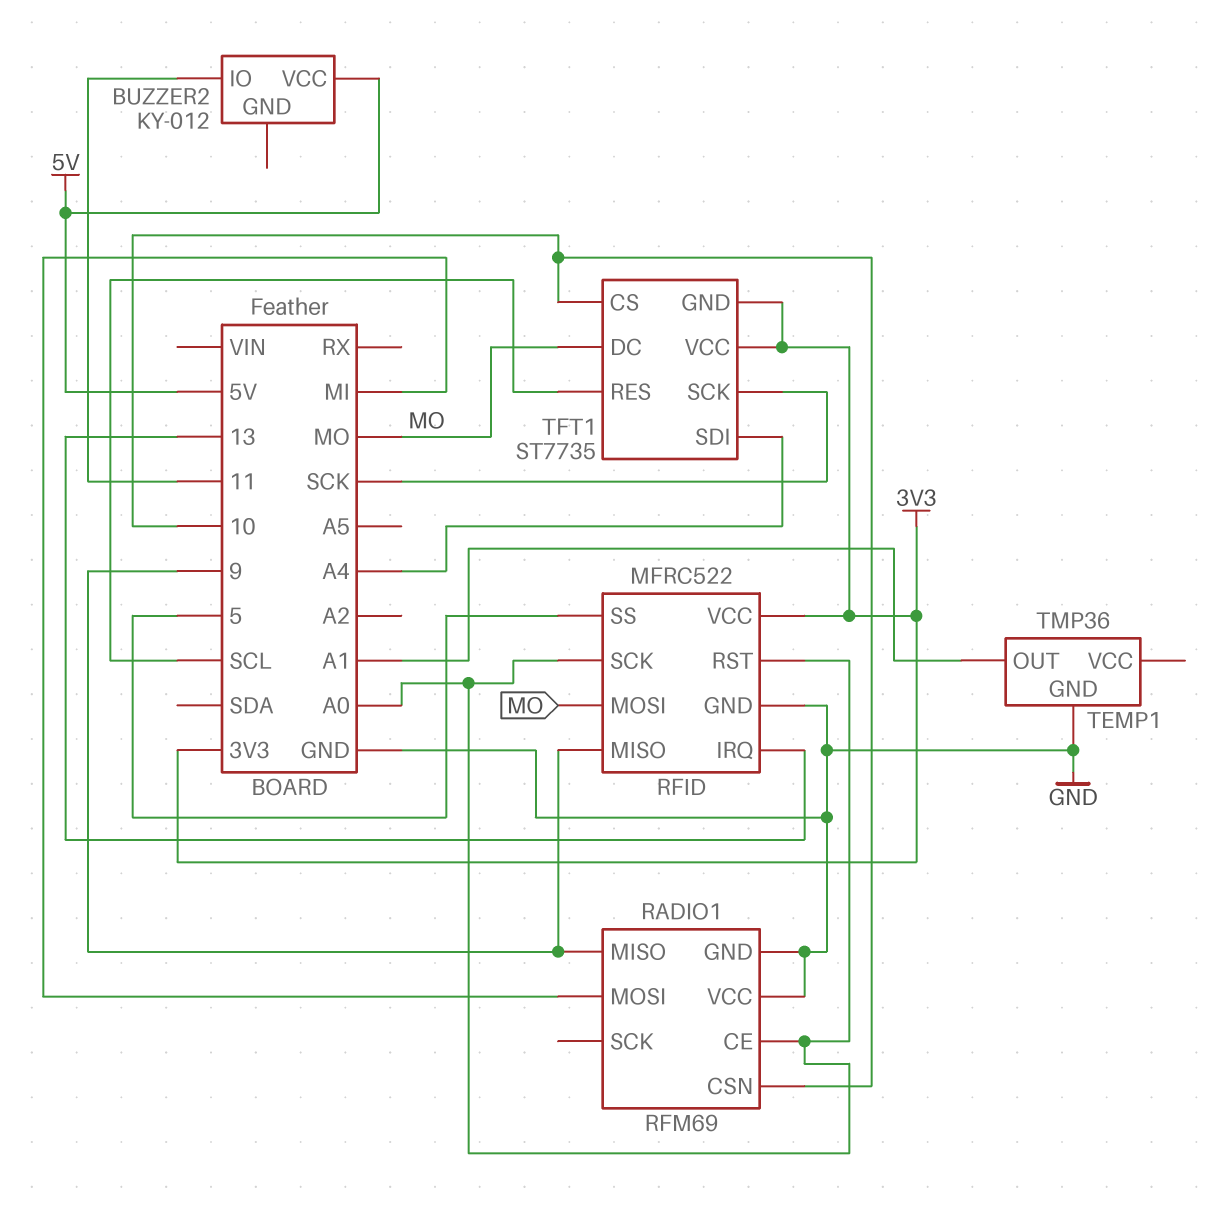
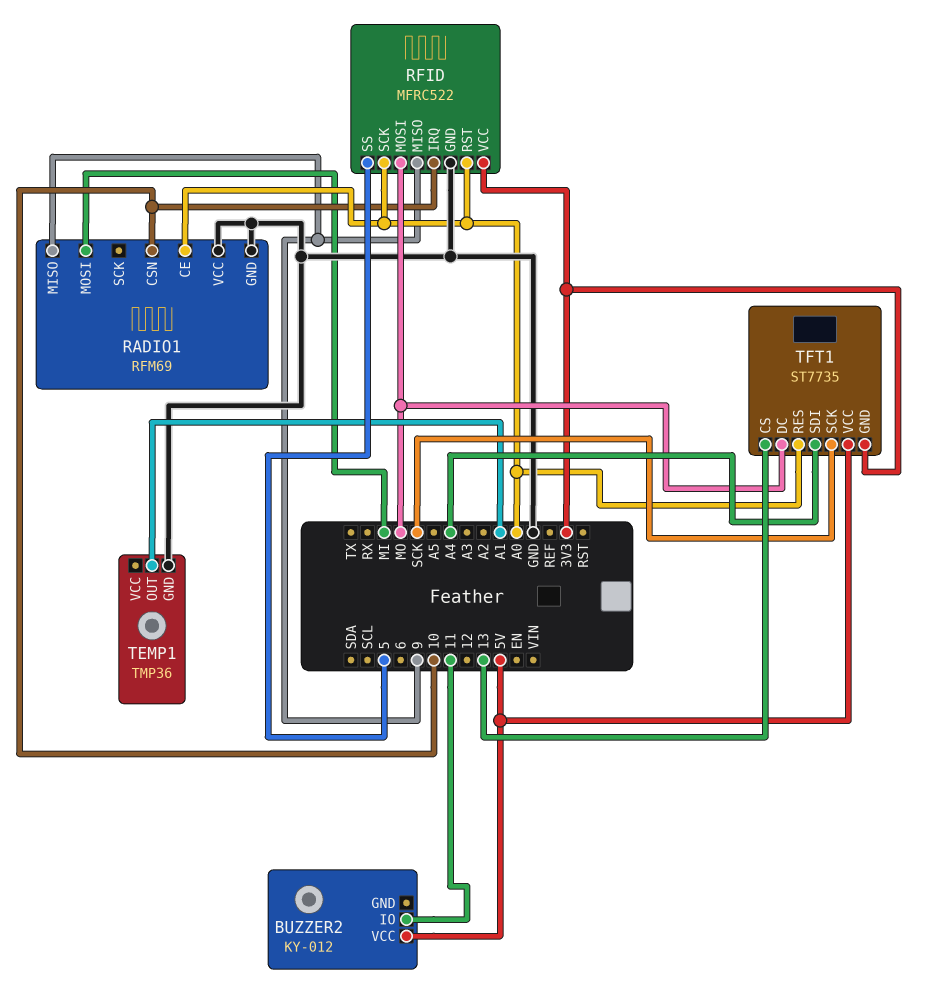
RFID pin IRQ: 13 -> 10
TFT1 pin CS: 10 -> 13
TFT1 pin RES: SCL -> A0
TFT1 pin VCC: 3V3 -> 5V

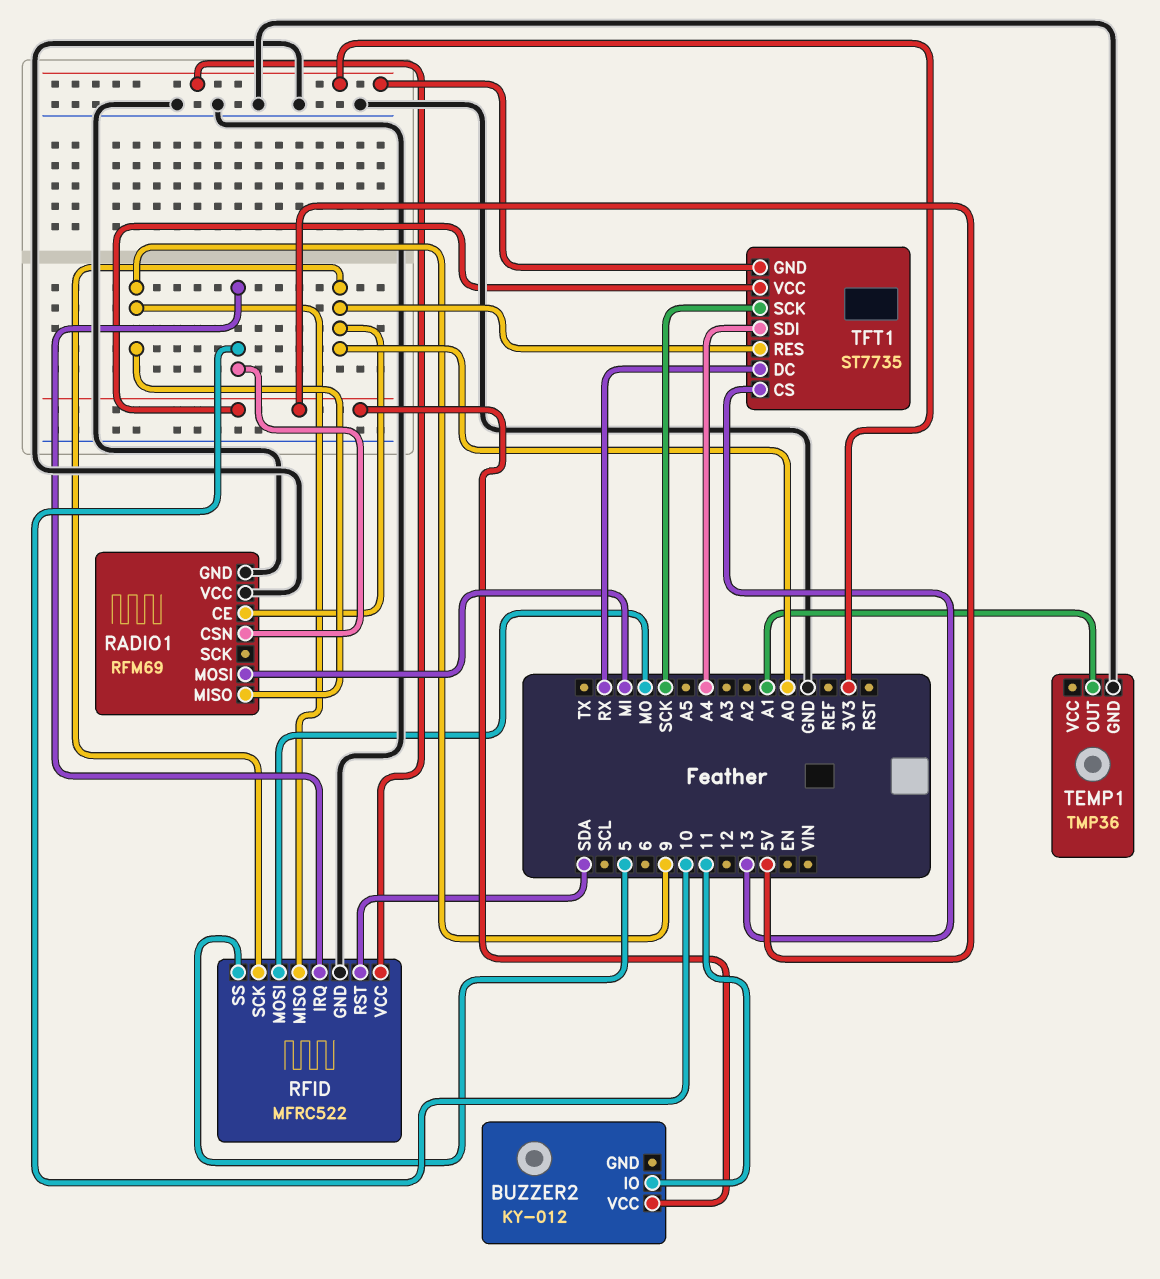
RFID pin RST: A0 -> SDA
TFT1 pin DC: MO -> RX

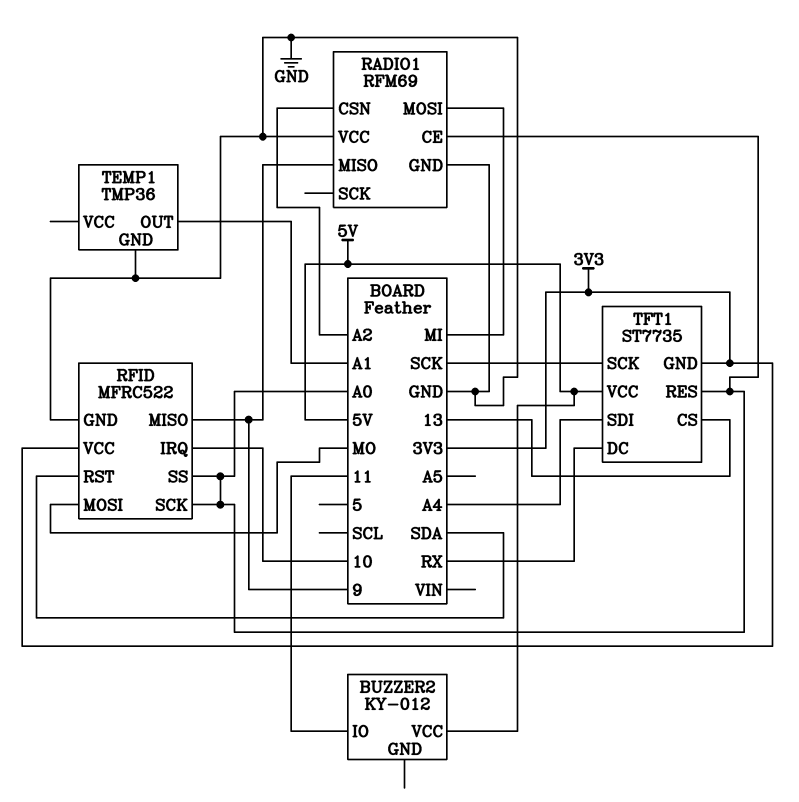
RADIO1 pin CSN: 10 -> A2
RFID pin SS: 5 -> A0

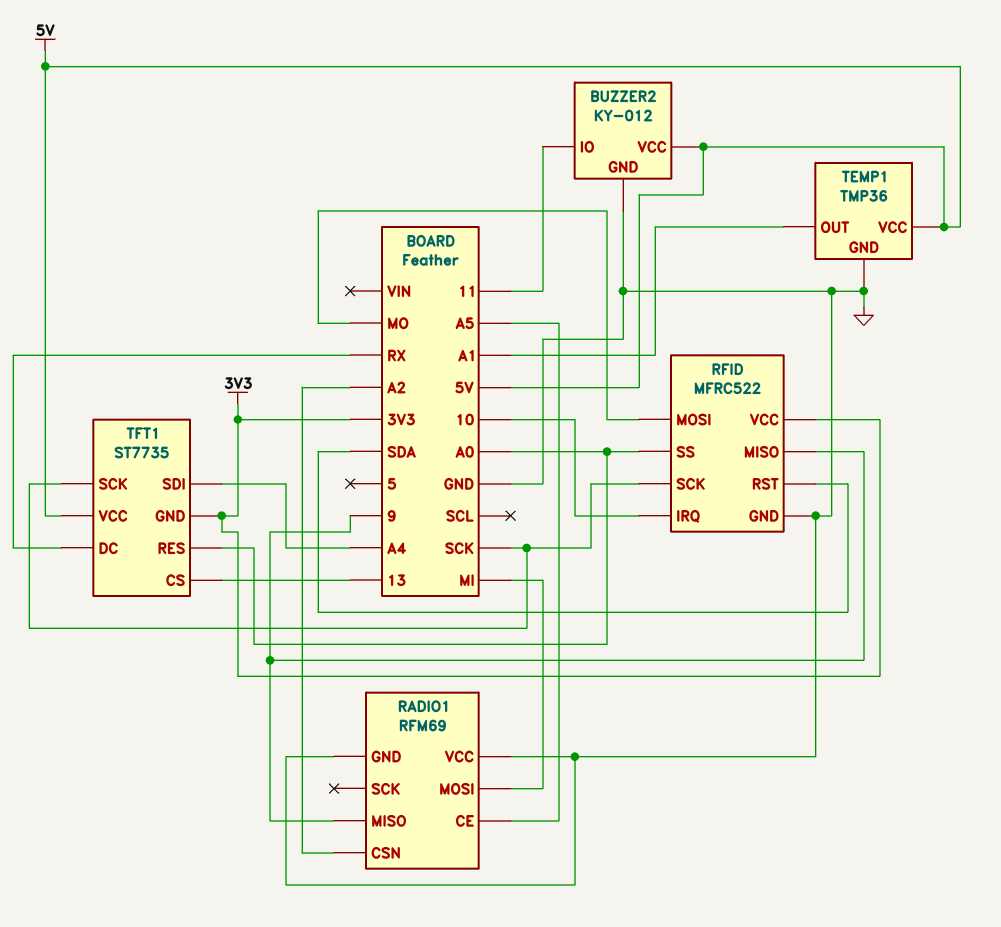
BUZZER2 pin GND: none -> GND
RADIO1 pin CE: A0 -> A5
RFID pin SCK: A0 -> SCK
TEMP1 pin VCC: none -> 5V

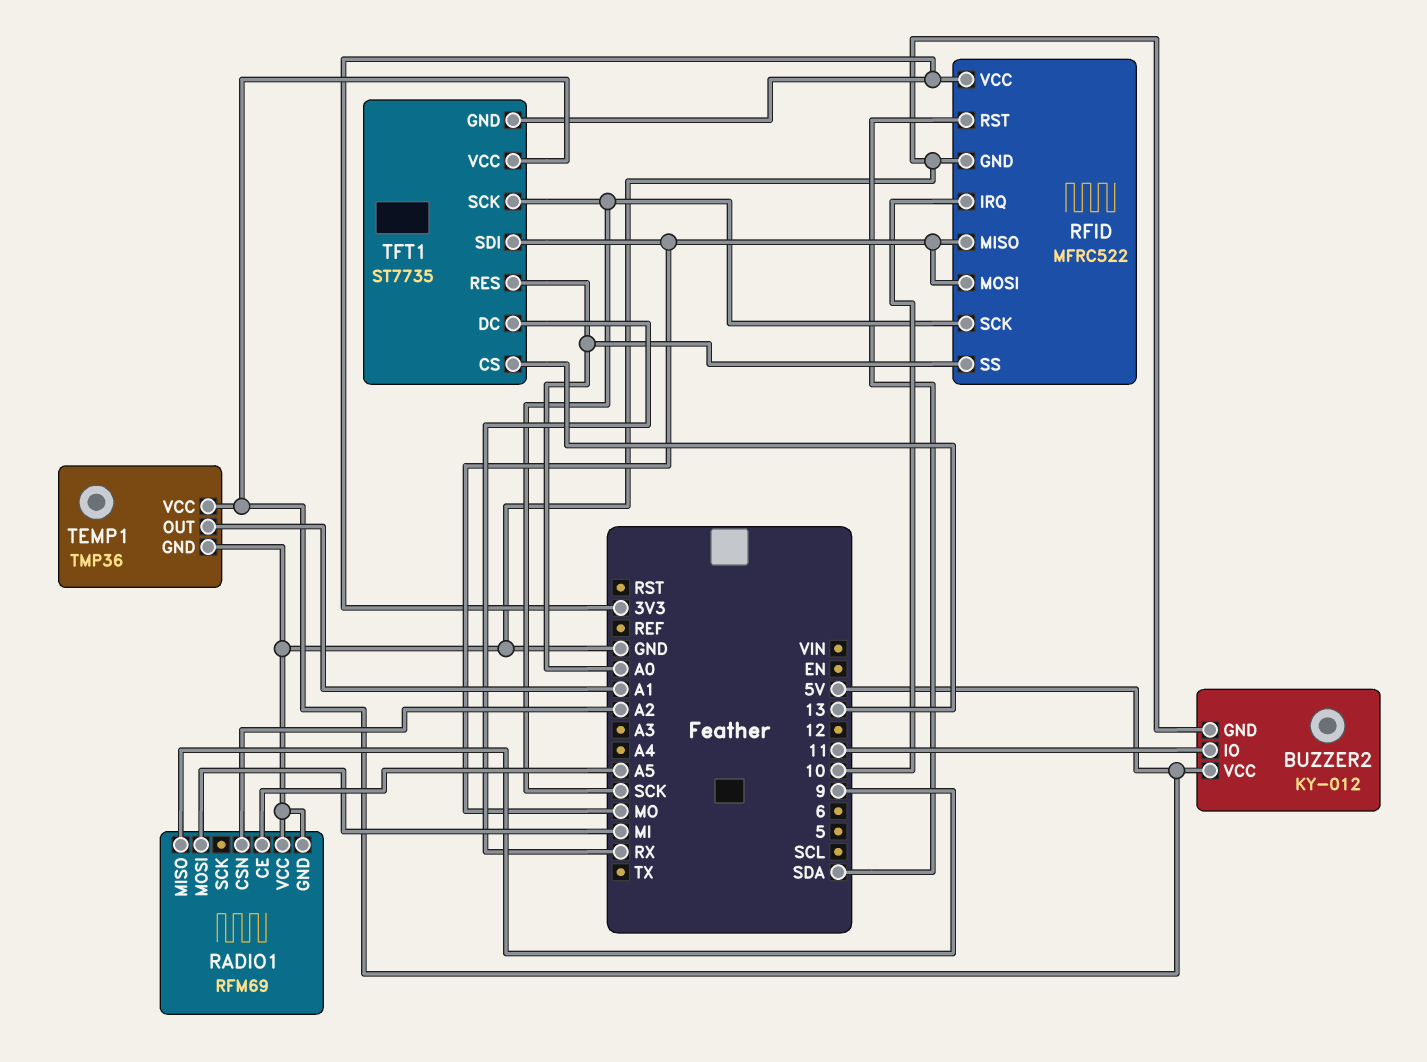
RFID pin MISO: 9 -> MO
TFT1 pin SDI: A4 -> MO

